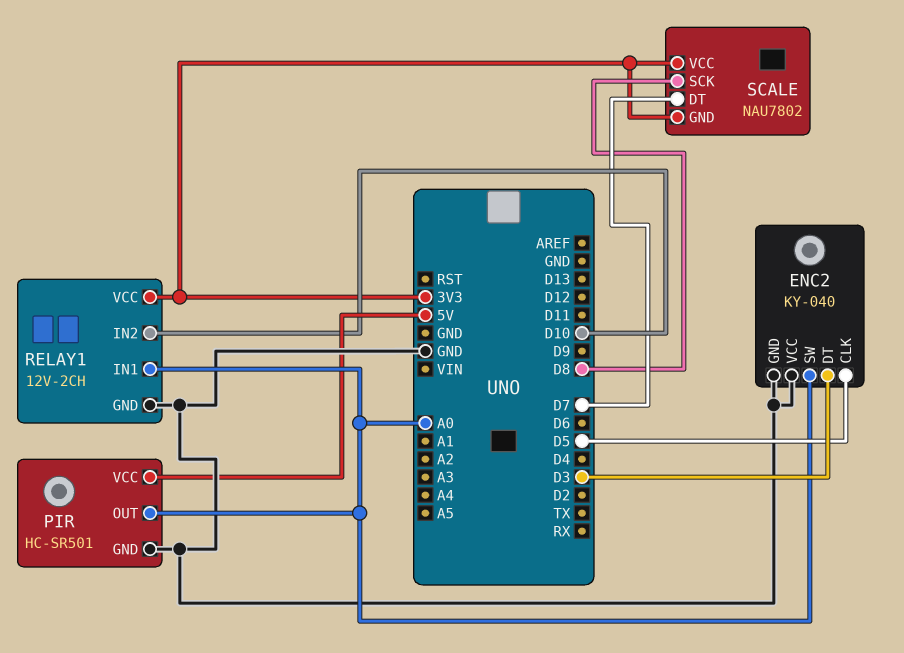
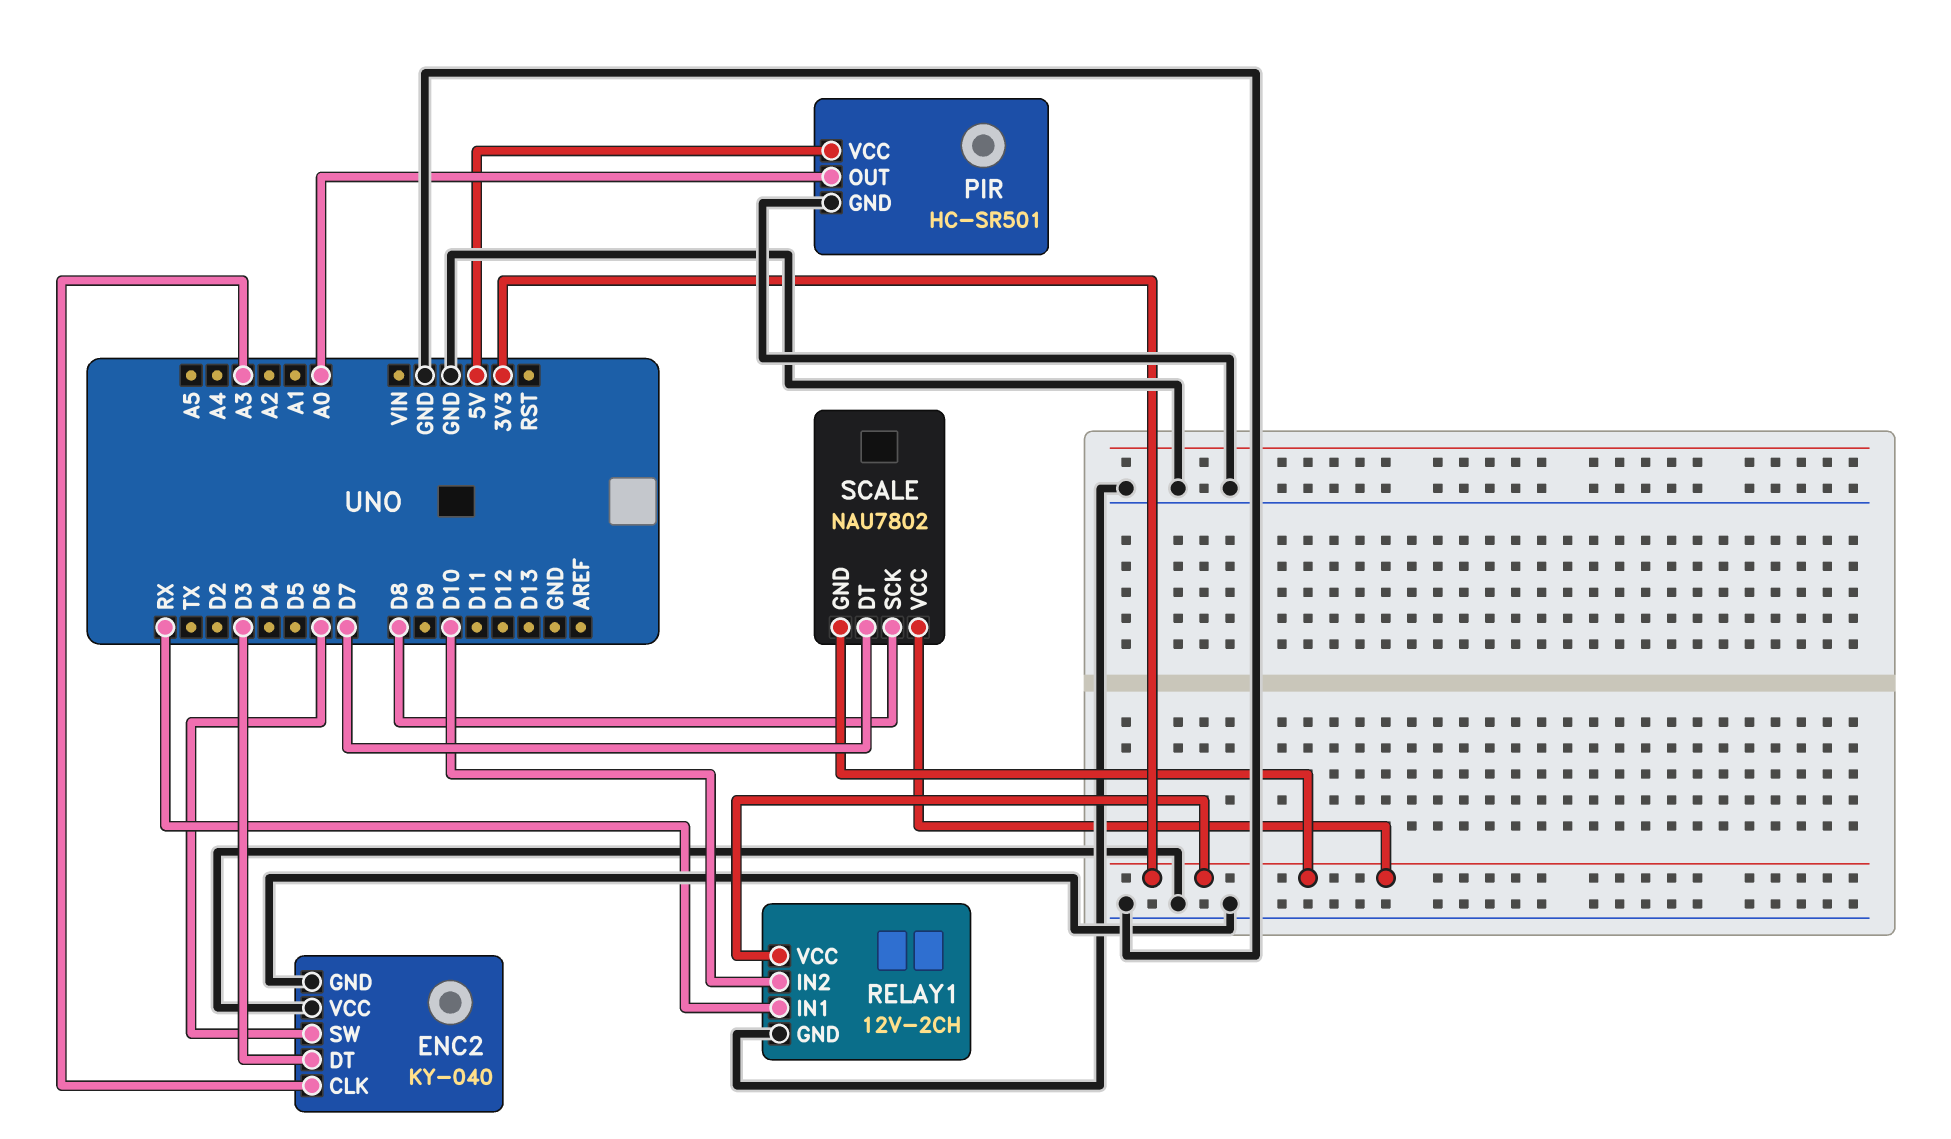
ENC2 pin CLK: D5 -> A3
ENC2 pin SW: A0 -> D6
RELAY1 pin IN1: A0 -> RX

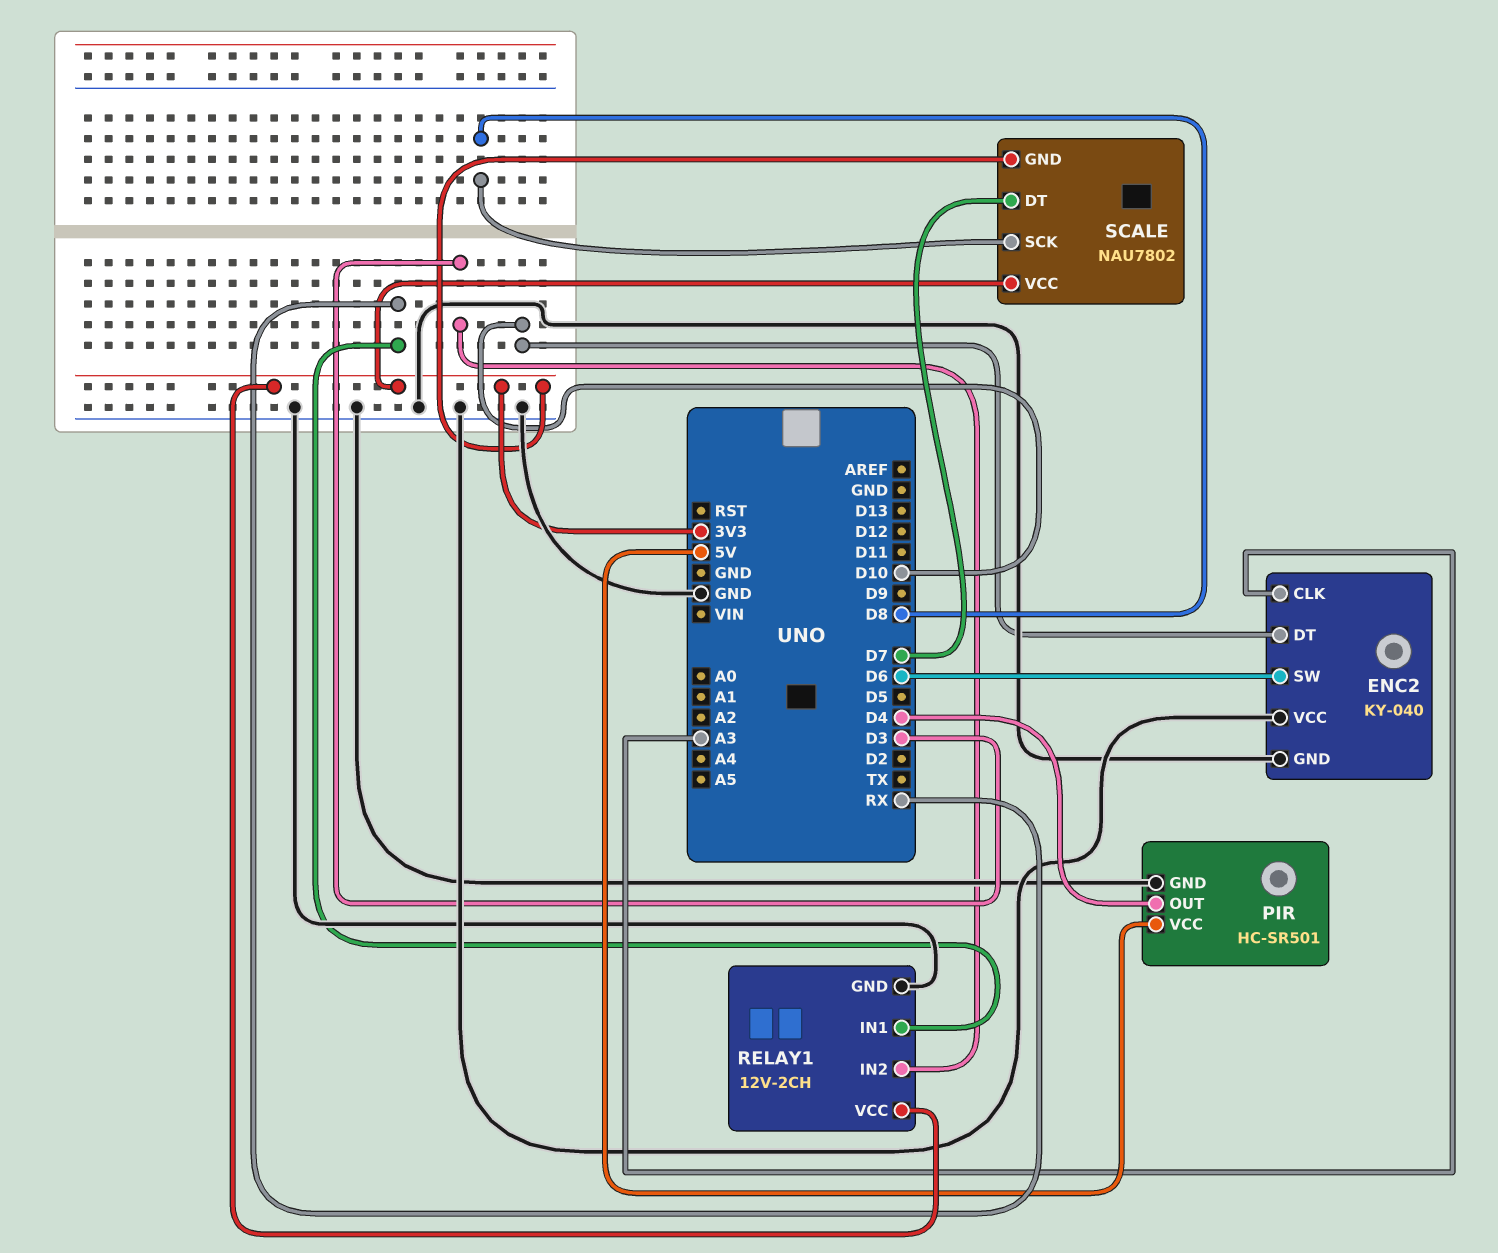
ENC2 pin DT: D3 -> D10
PIR pin OUT: A0 -> D4
RELAY1 pin IN2: D10 -> D3

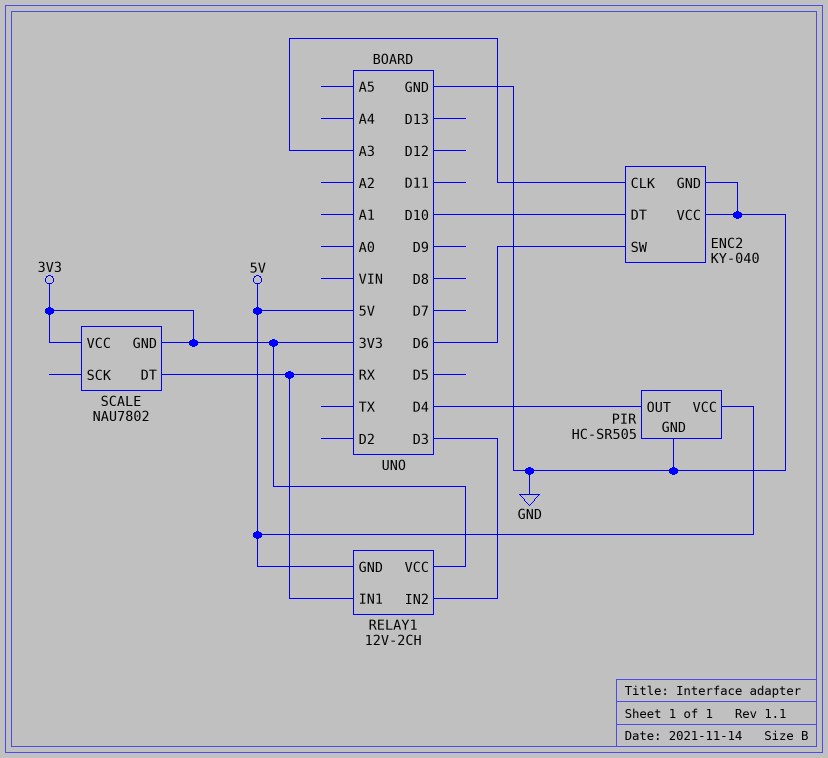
PIR: HC-SR501 -> HC-SR505
RELAY1 pin GND: GND -> 5V
SCALE pin DT: D7 -> RX
SCALE pin SCK: D8 -> none

